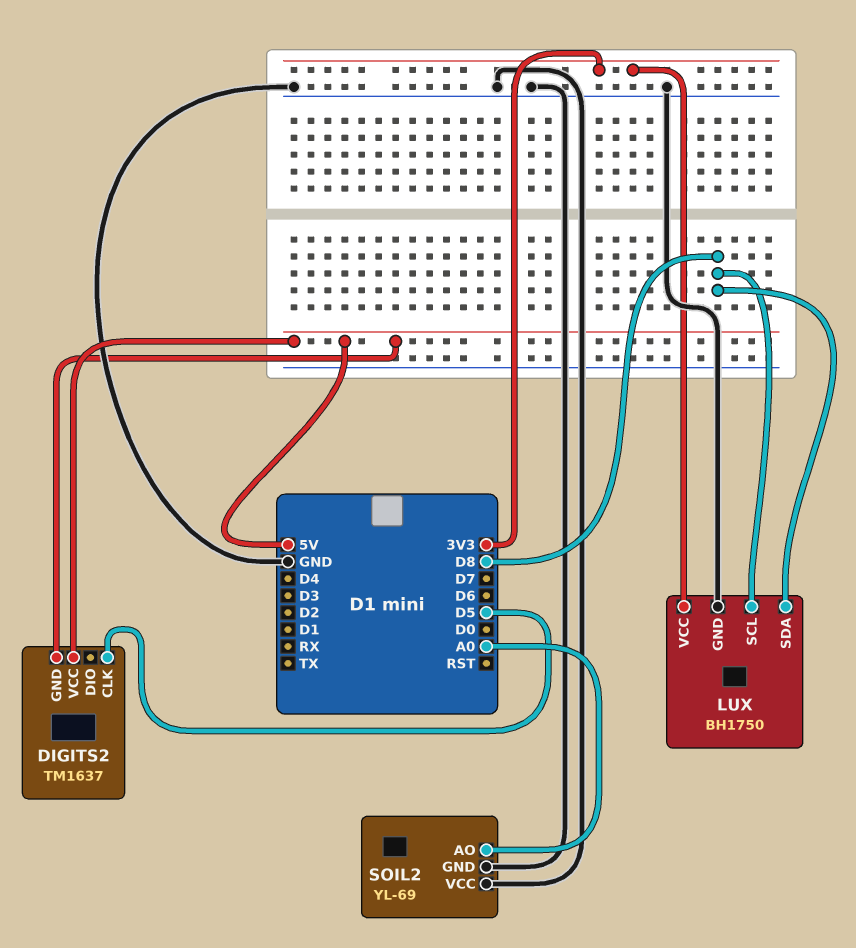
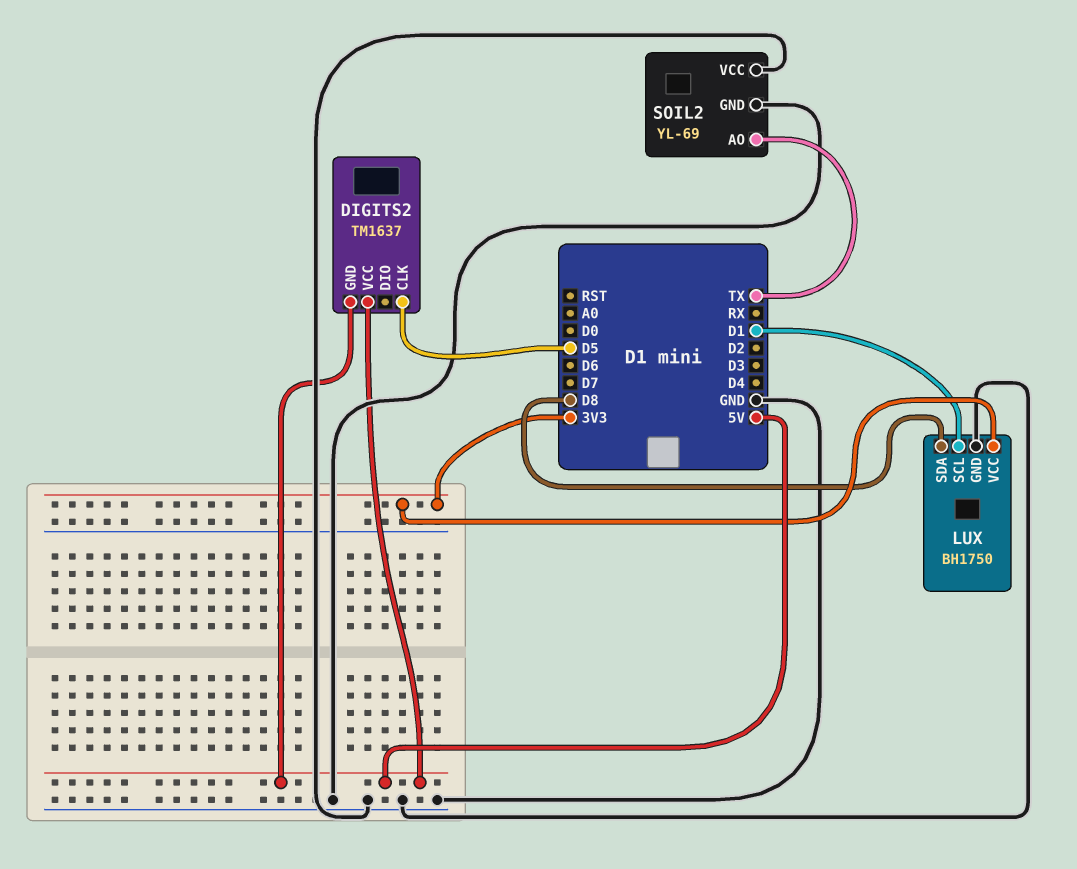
LUX pin SCL: D8 -> D1
SOIL2 pin AO: A0 -> TX

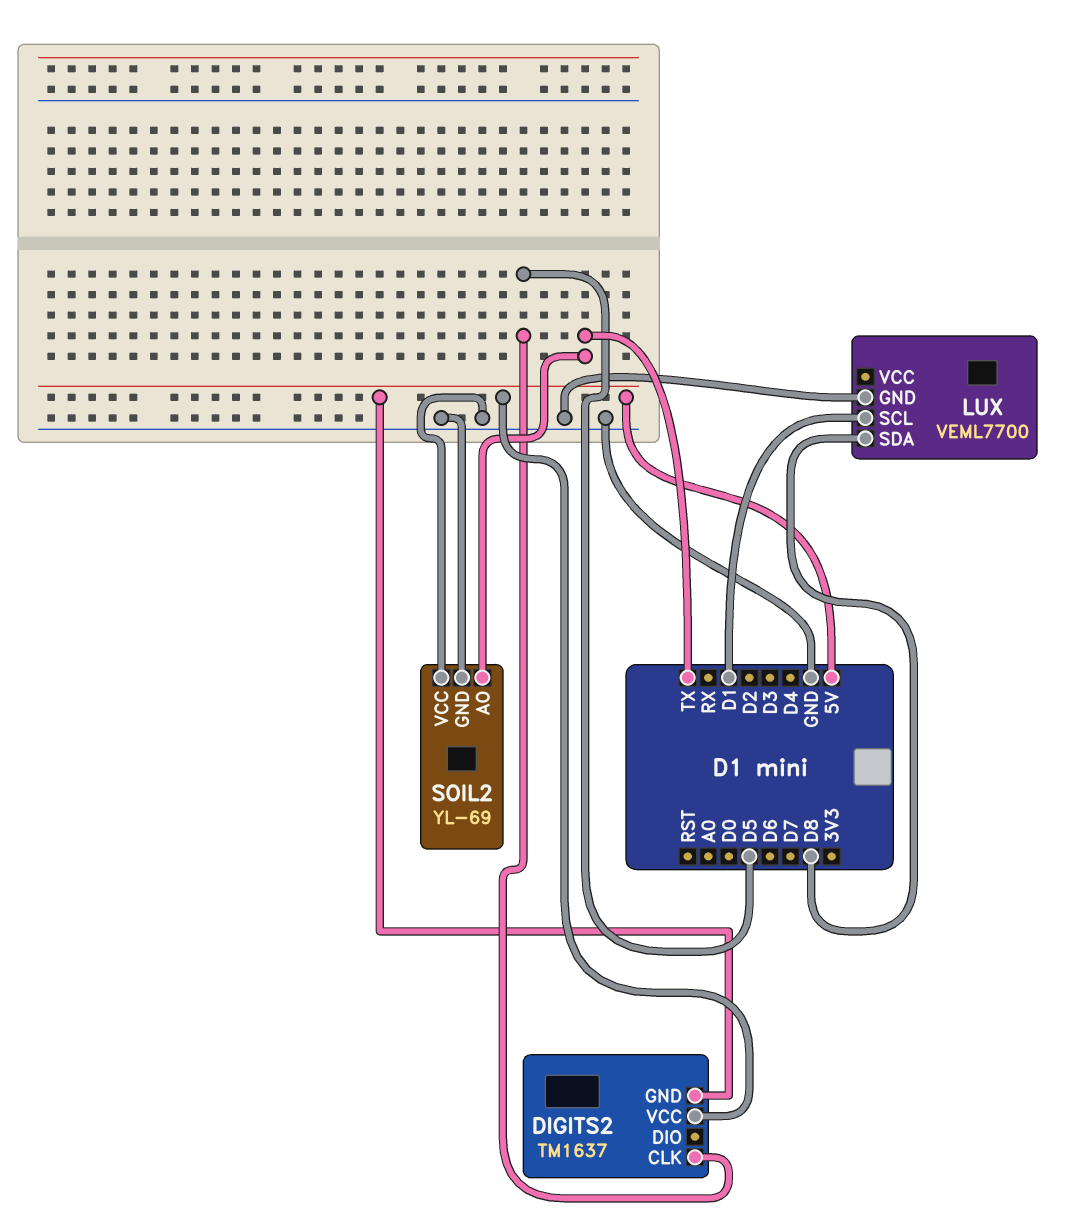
LUX: BH1750 -> VEML7700
LUX pin VCC: 3V3 -> none

